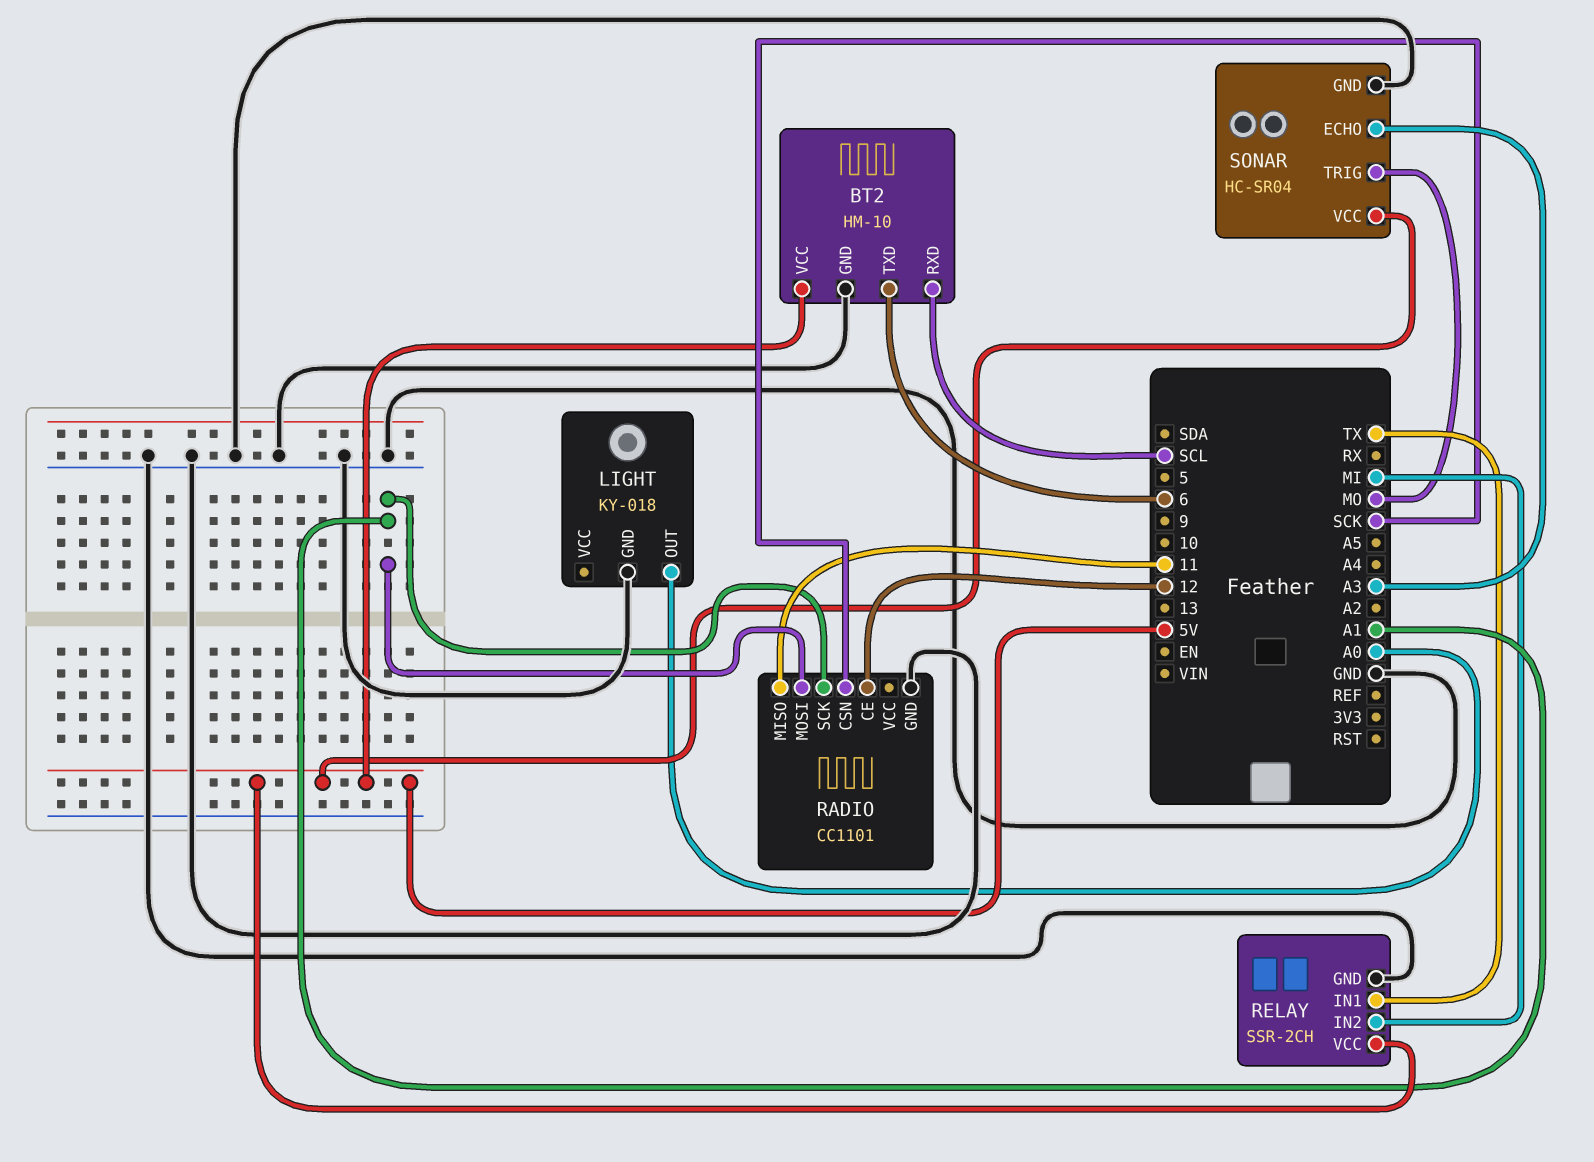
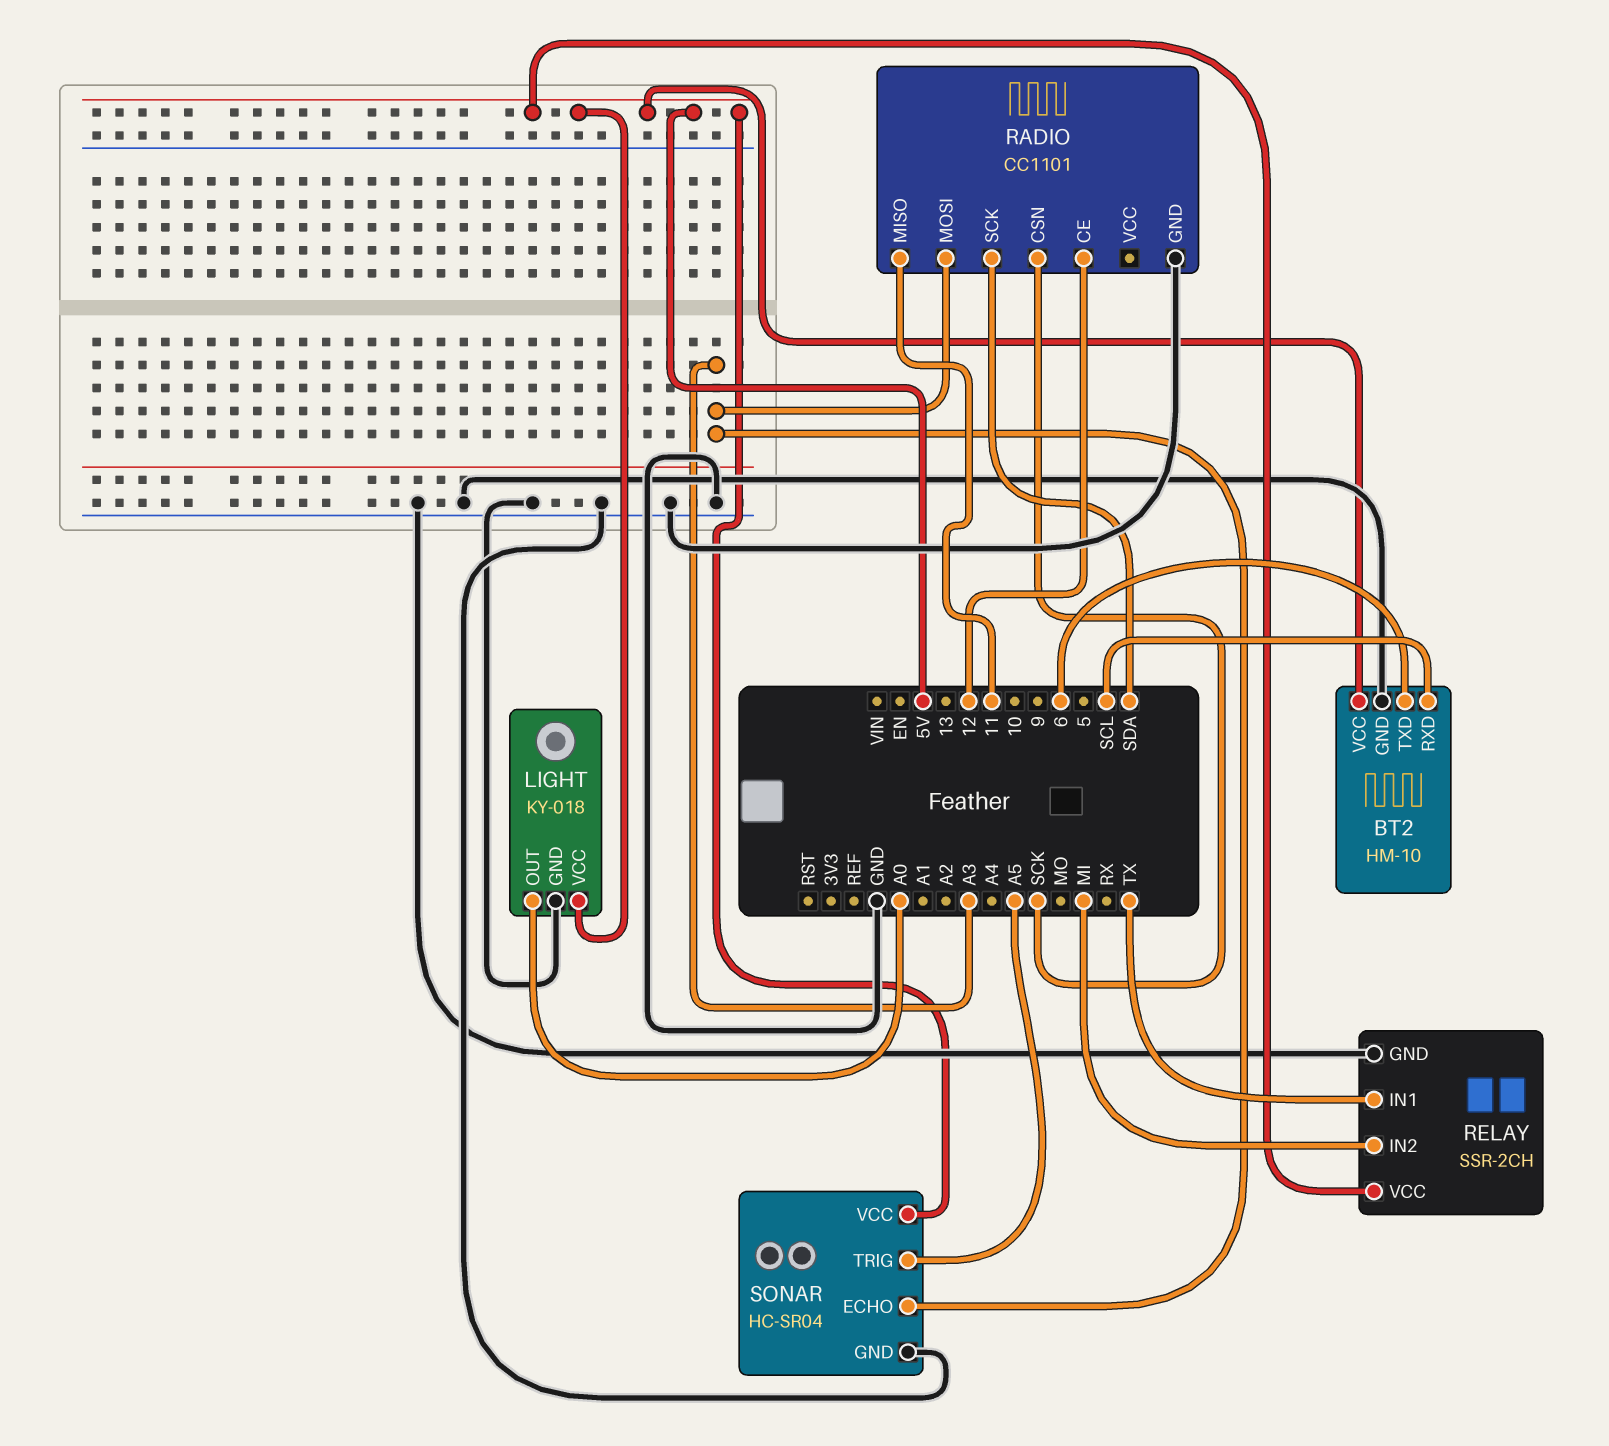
LIGHT pin VCC: none -> 5V
RADIO pin MOSI: A1 -> A3
RADIO pin SCK: A1 -> SDA
SONAR pin TRIG: MO -> A5

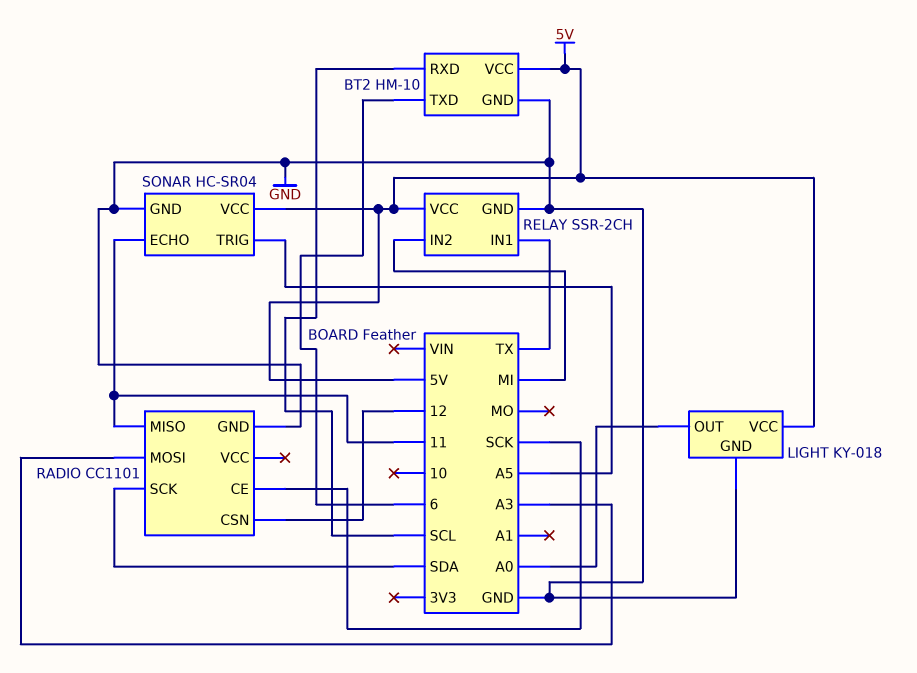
RADIO pin CE: 12 -> SCK
RADIO pin CSN: SCK -> 12
SONAR pin ECHO: A3 -> 11

